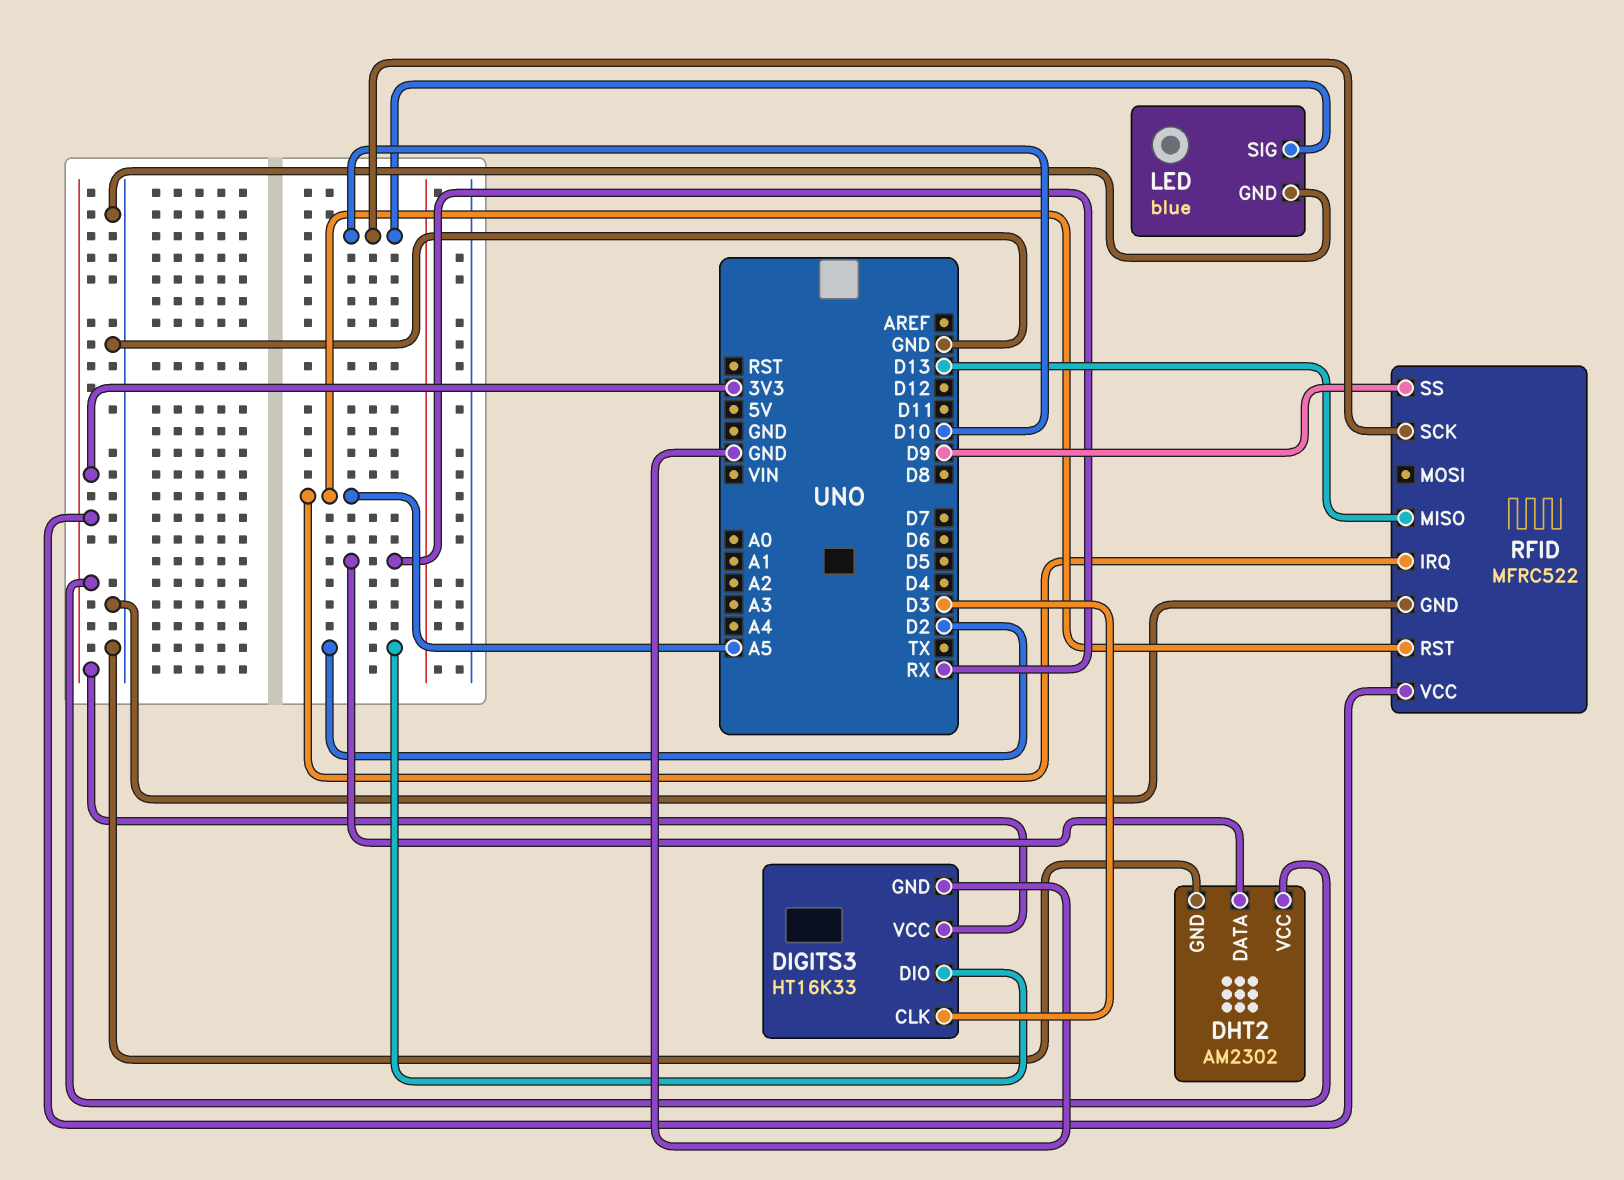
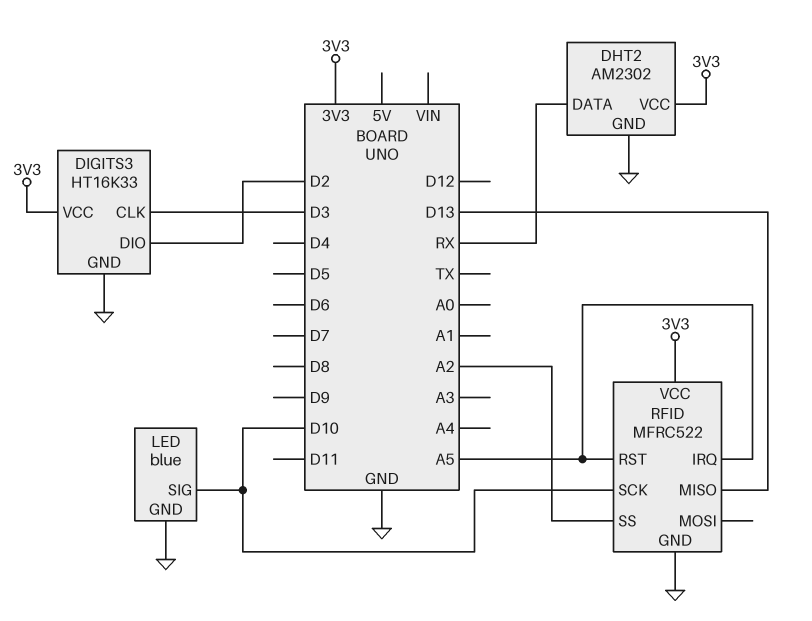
RFID pin SS: D9 -> A2

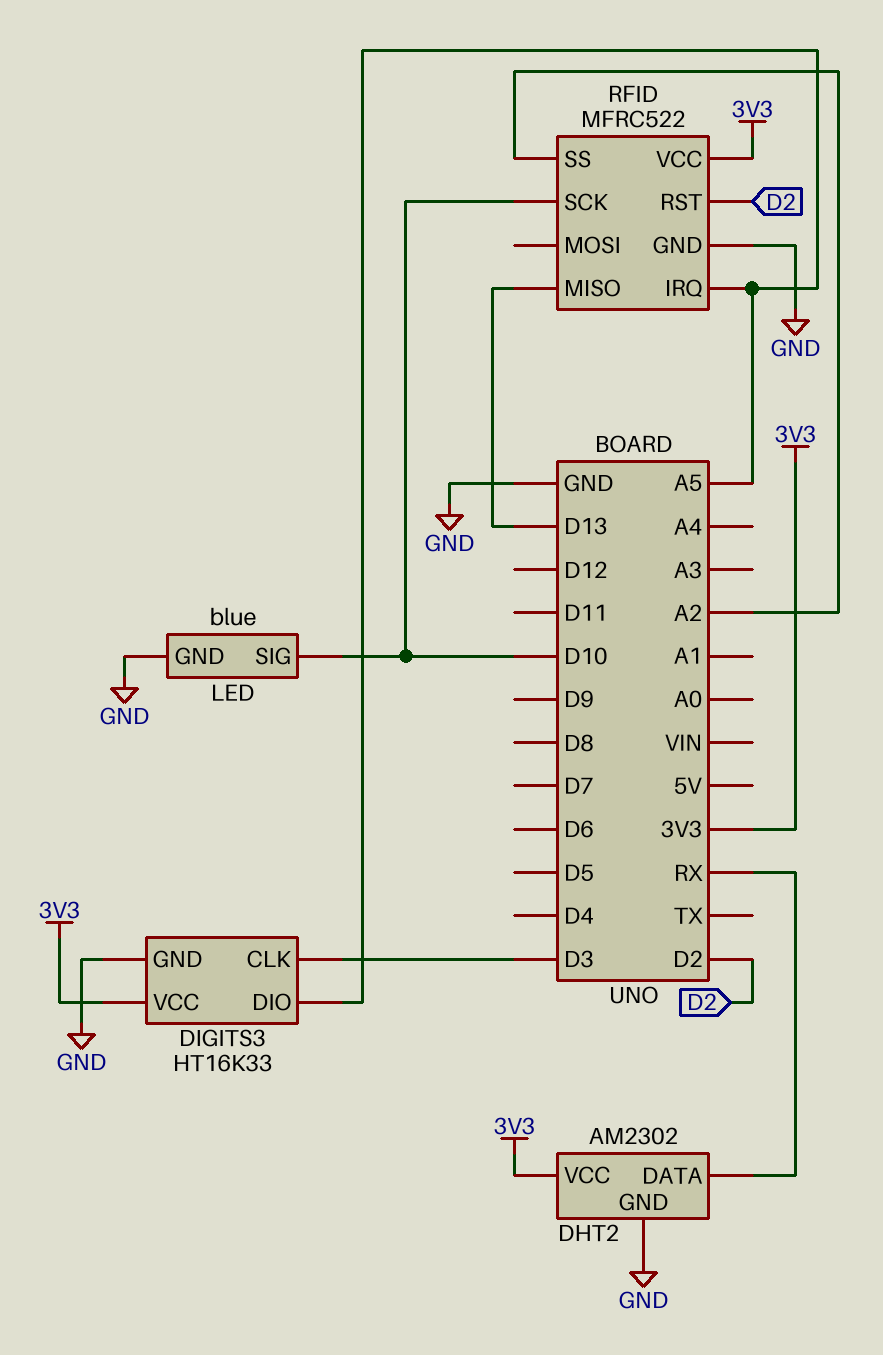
DIGITS3 pin DIO: D2 -> A5
RFID pin RST: A5 -> D2

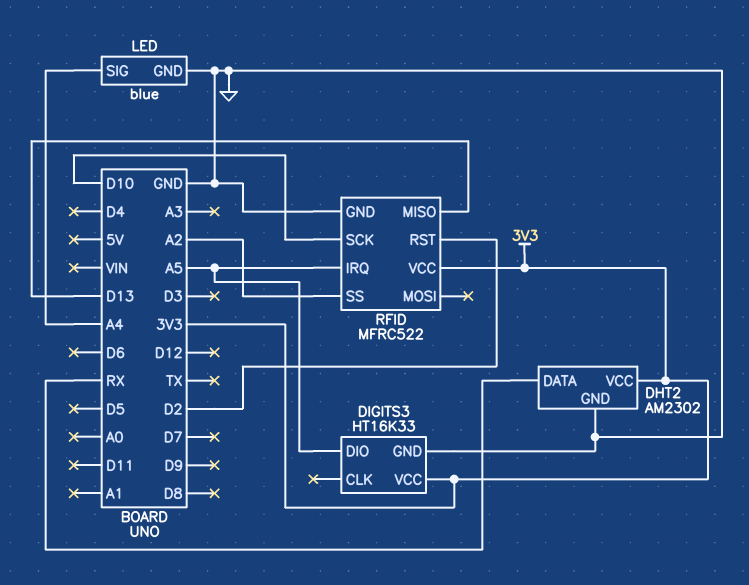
DIGITS3 pin CLK: D3 -> none
LED pin SIG: D10 -> A4

